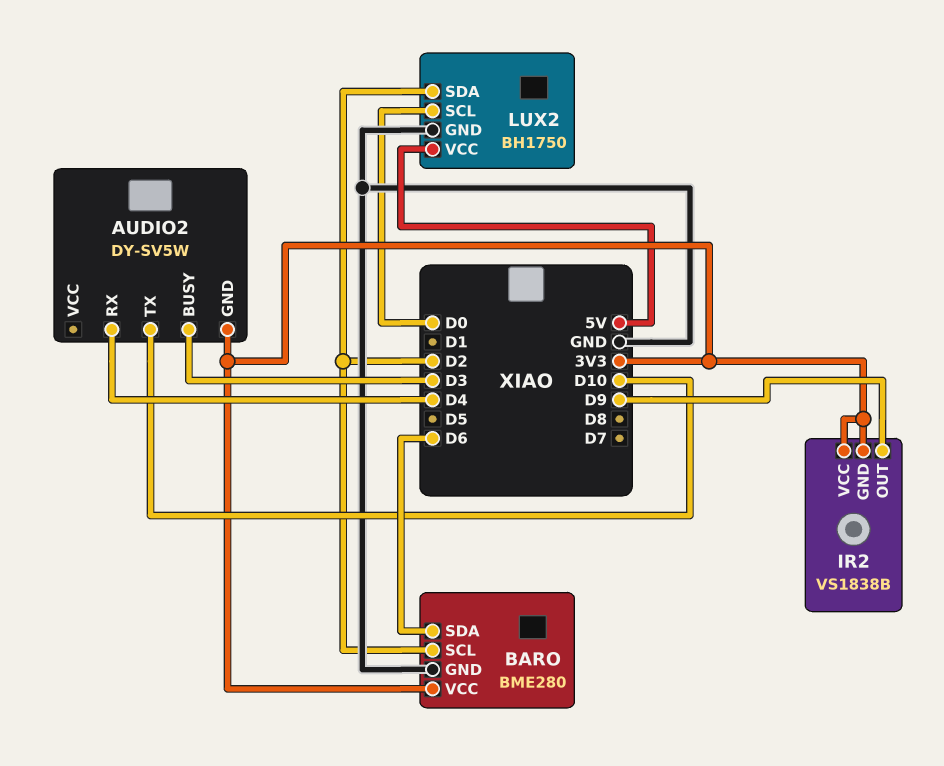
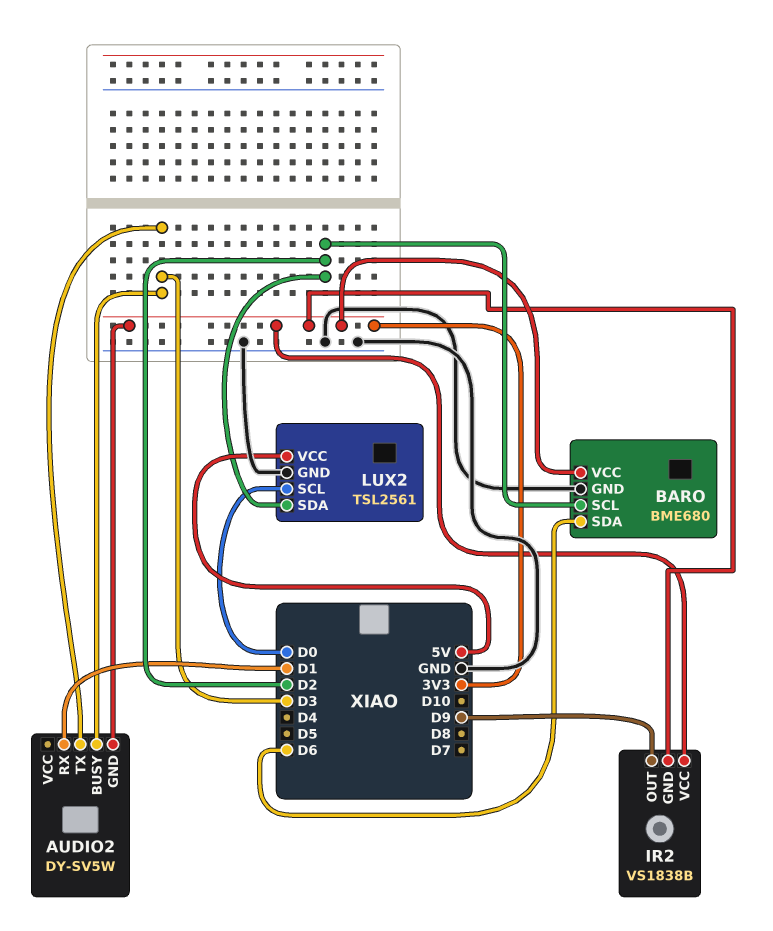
AUDIO2 pin RX: D4 -> D1
AUDIO2 pin TX: D10 -> D3
BARO: BME280 -> BME680
LUX2: BH1750 -> TSL2561

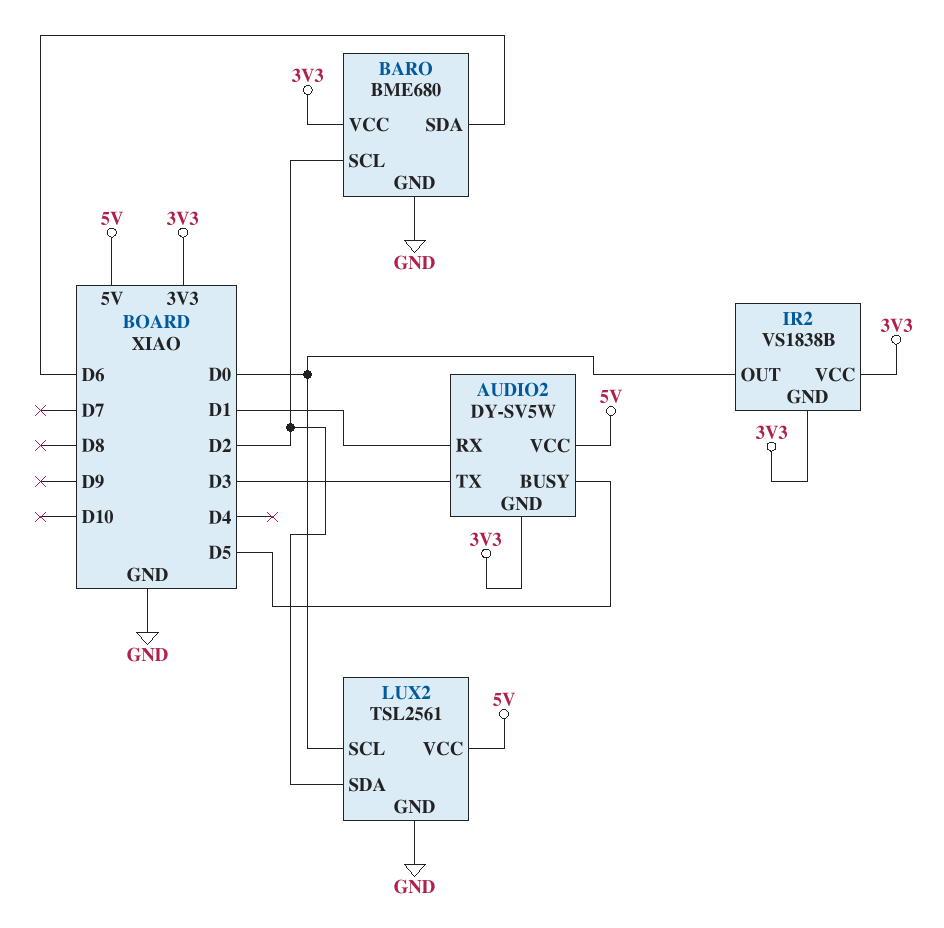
AUDIO2 pin BUSY: D3 -> D5
AUDIO2 pin VCC: none -> 5V
IR2 pin OUT: D9 -> D0

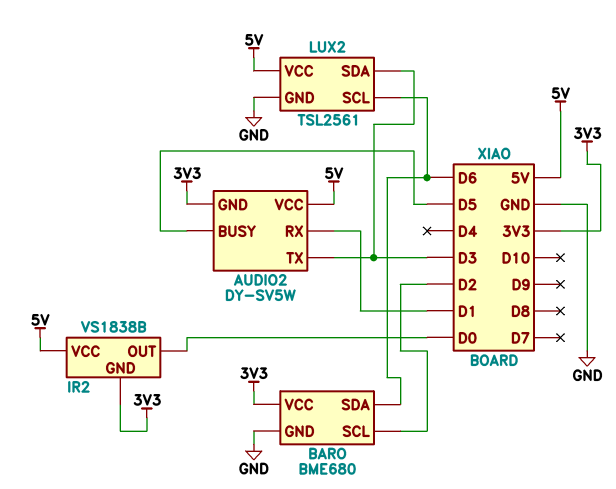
IR2 pin VCC: 3V3 -> 5V
LUX2 pin SCL: D0 -> D6
LUX2 pin SDA: D2 -> D3

